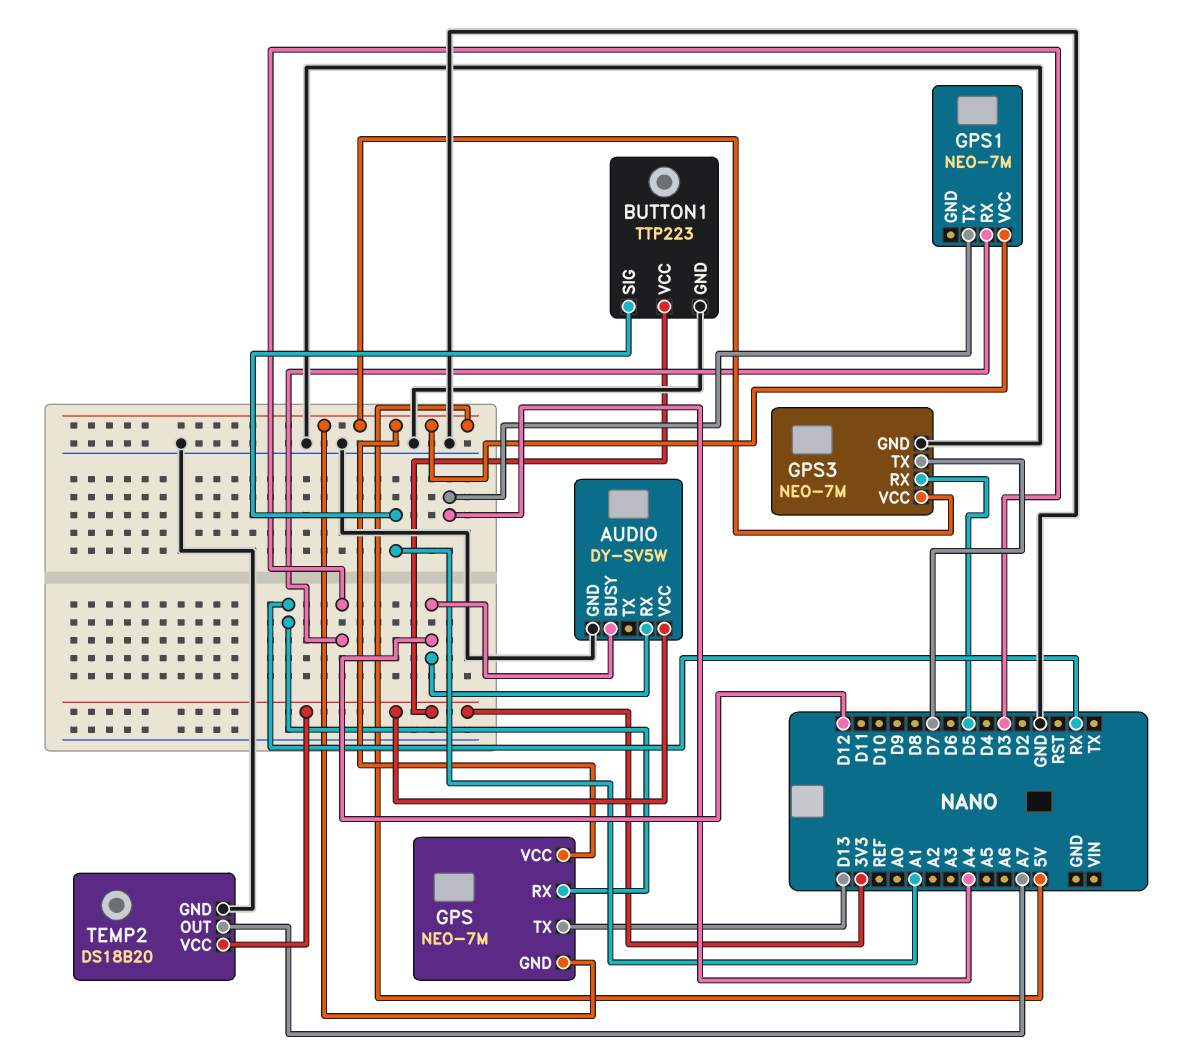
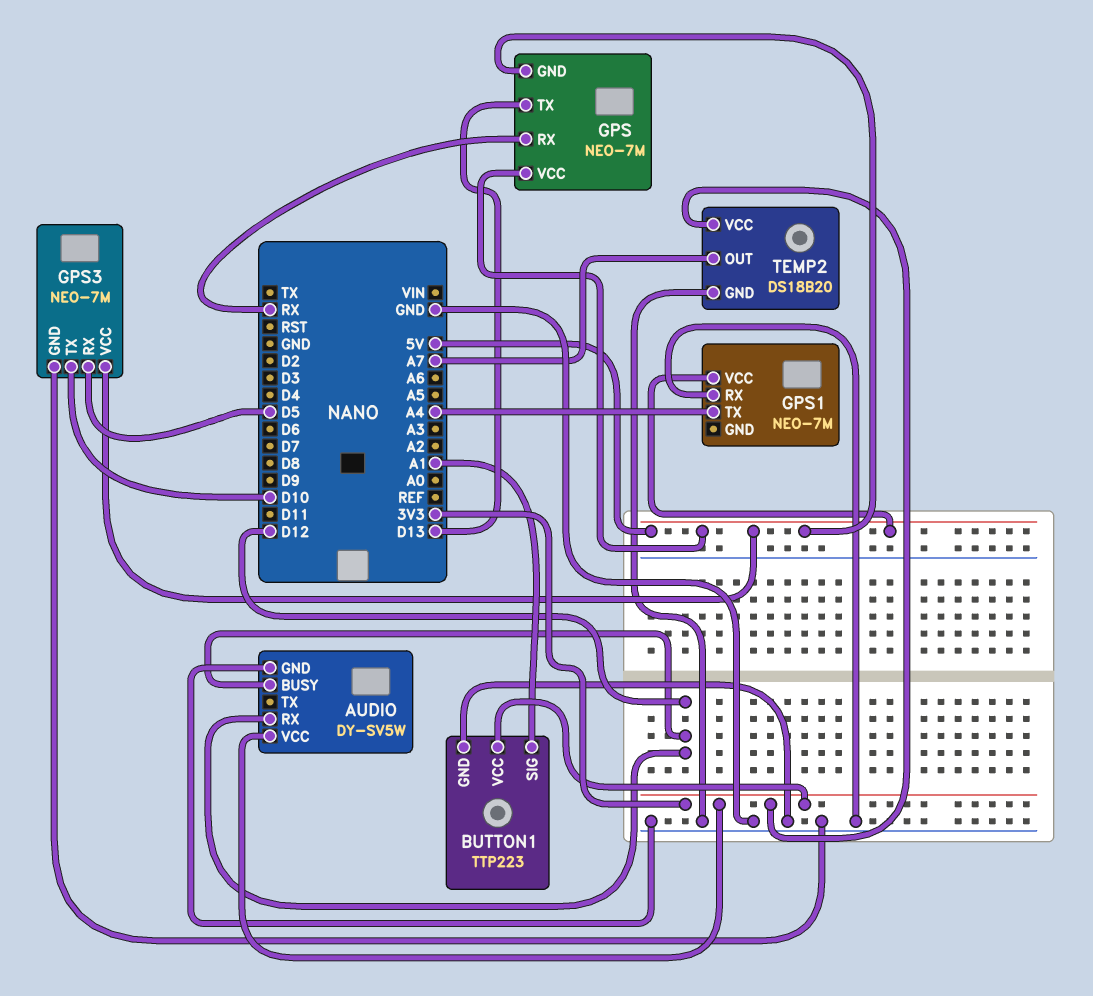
GPS1 pin RX: D3 -> GND
GPS3 pin TX: D7 -> D10

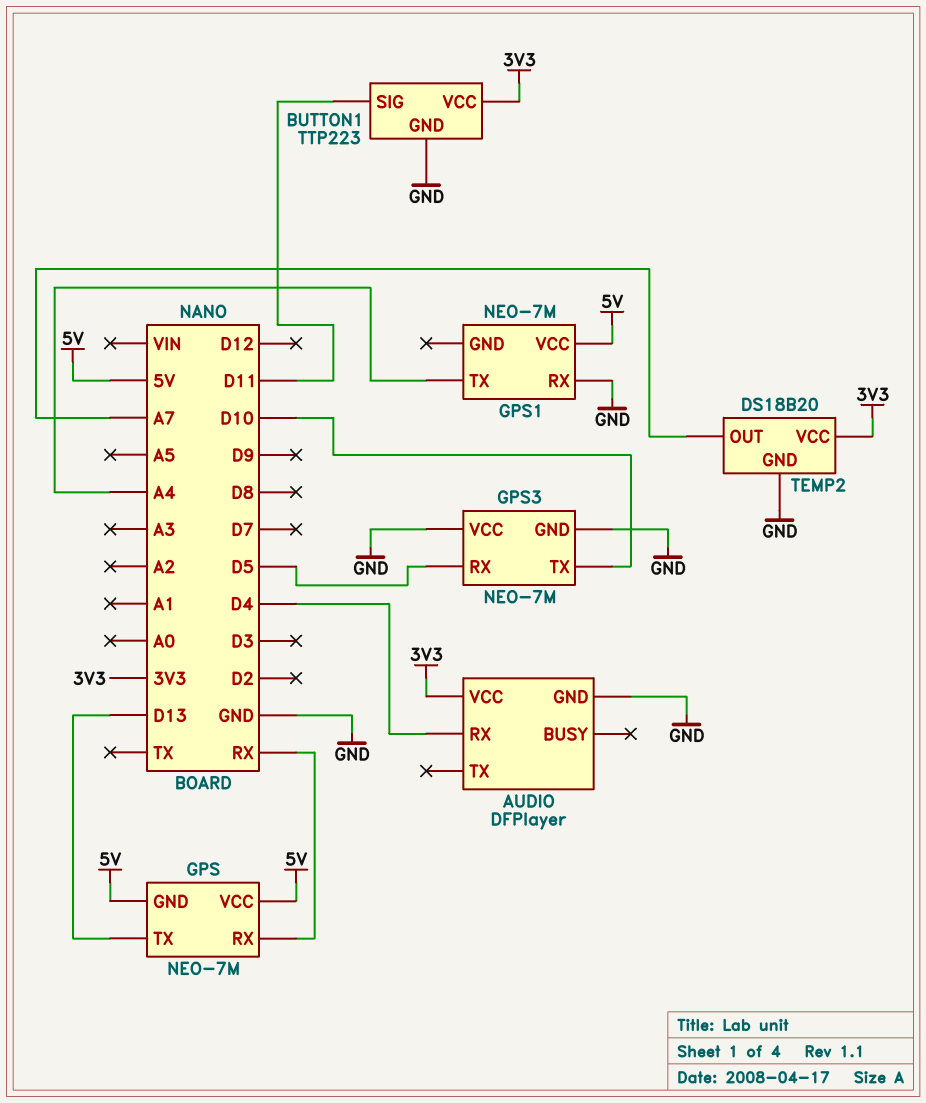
AUDIO: DY-SV5W -> DFPlayer
AUDIO pin BUSY: D12 -> none
AUDIO pin RX: D12 -> D4
BUTTON1 pin SIG: A1 -> D11
GPS3 pin VCC: 5V -> GND

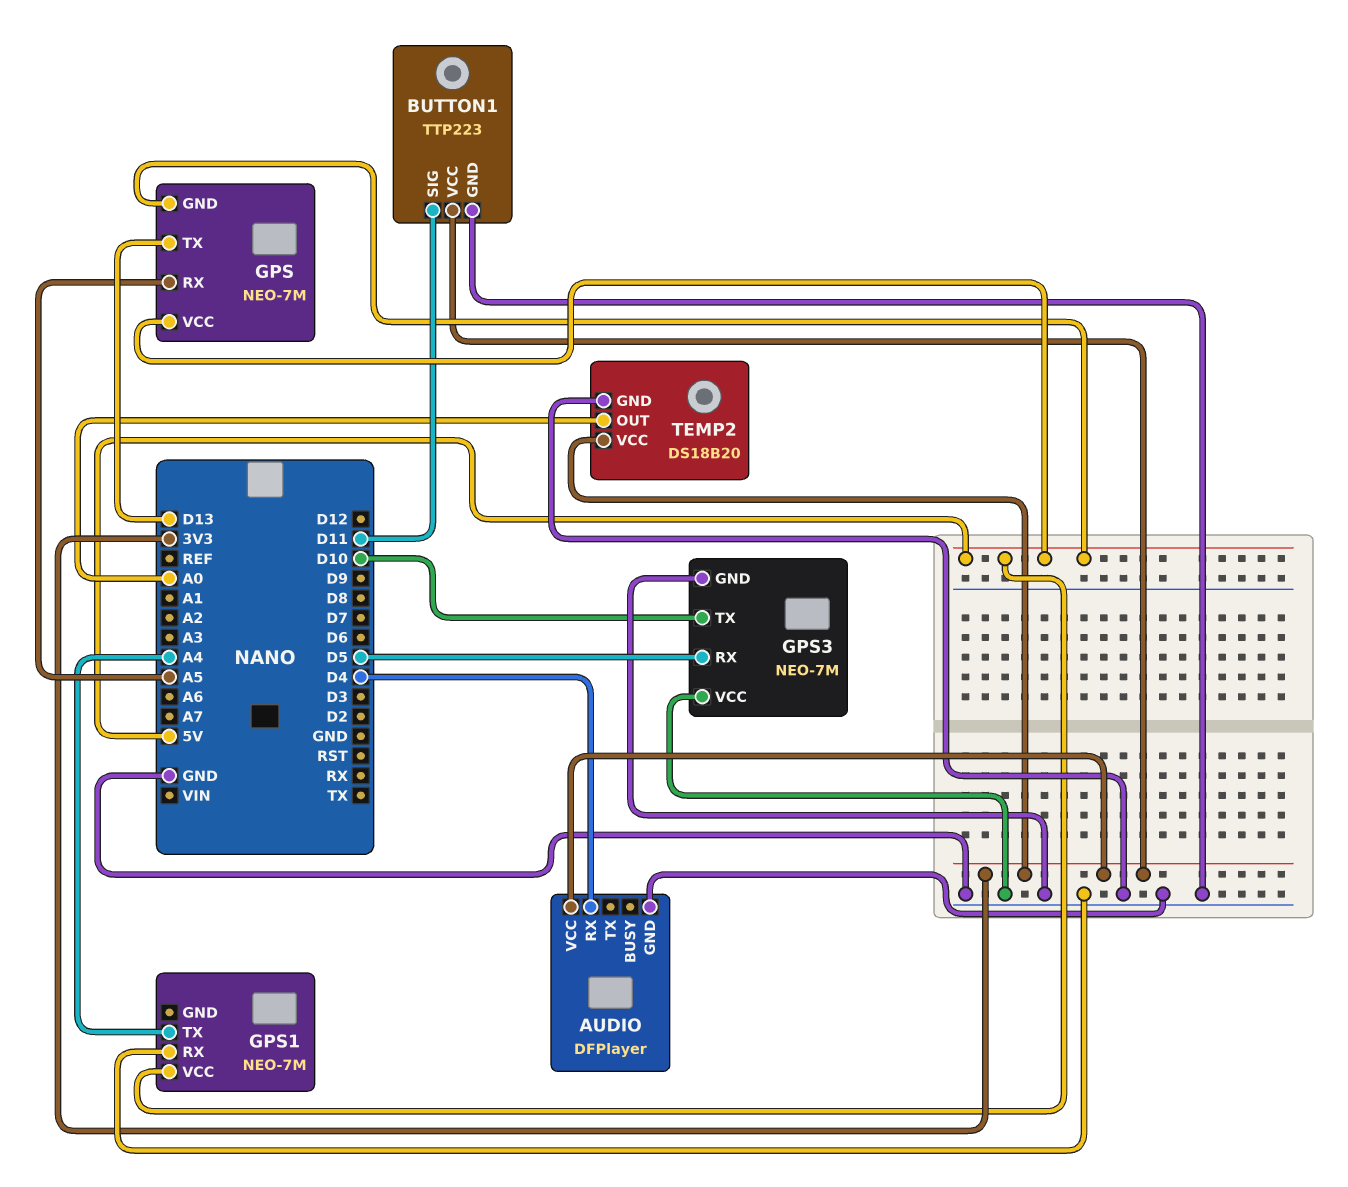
GPS pin RX: RX -> A5
TEMP2 pin OUT: A7 -> A0

